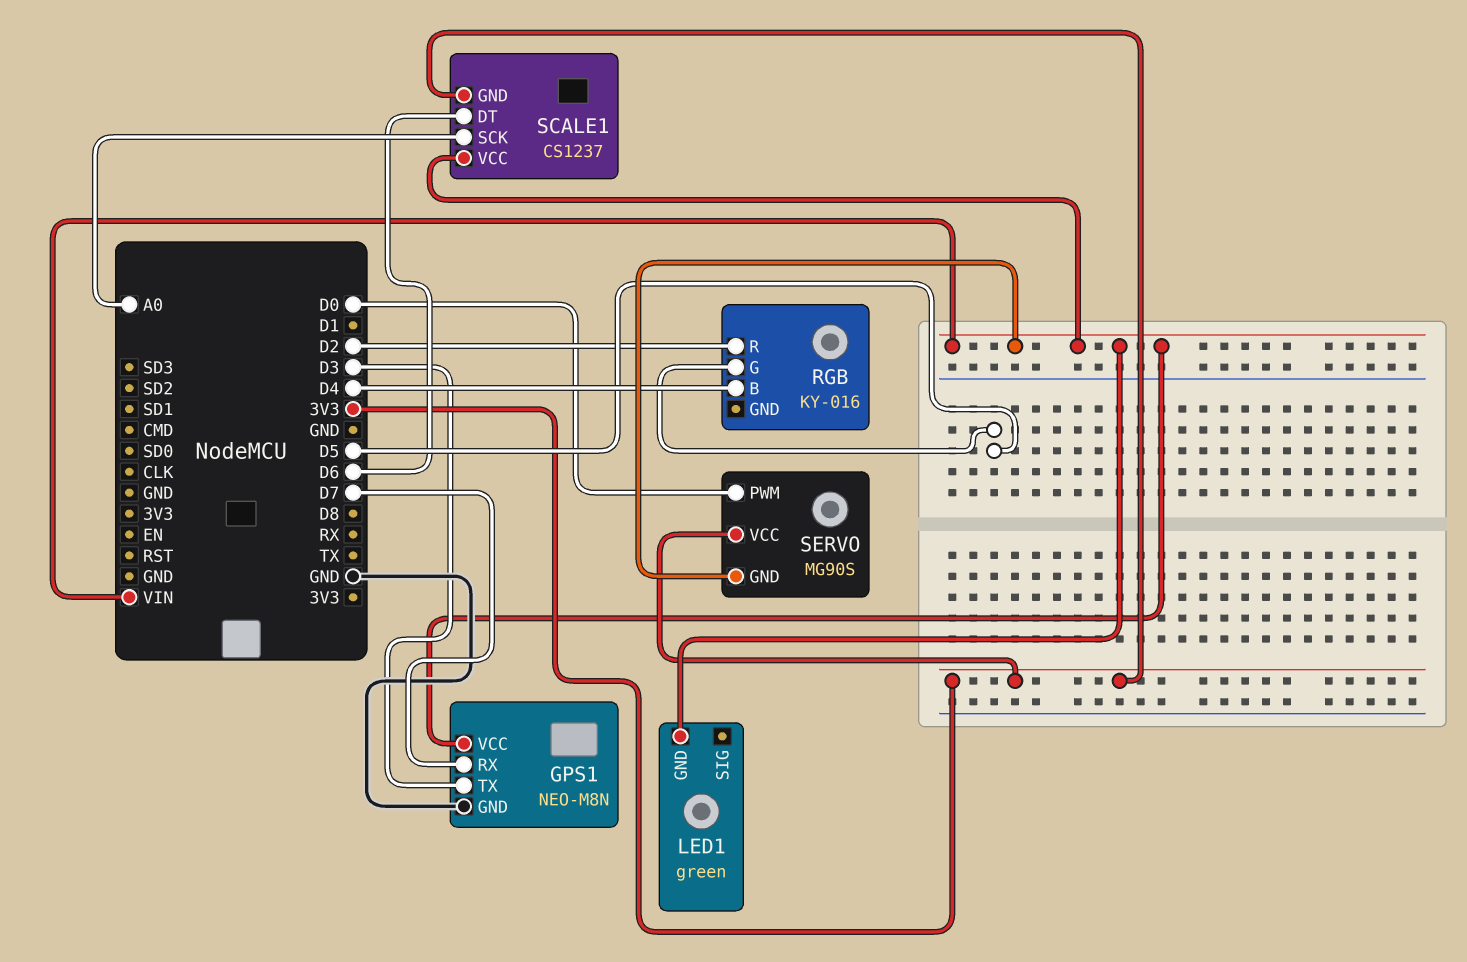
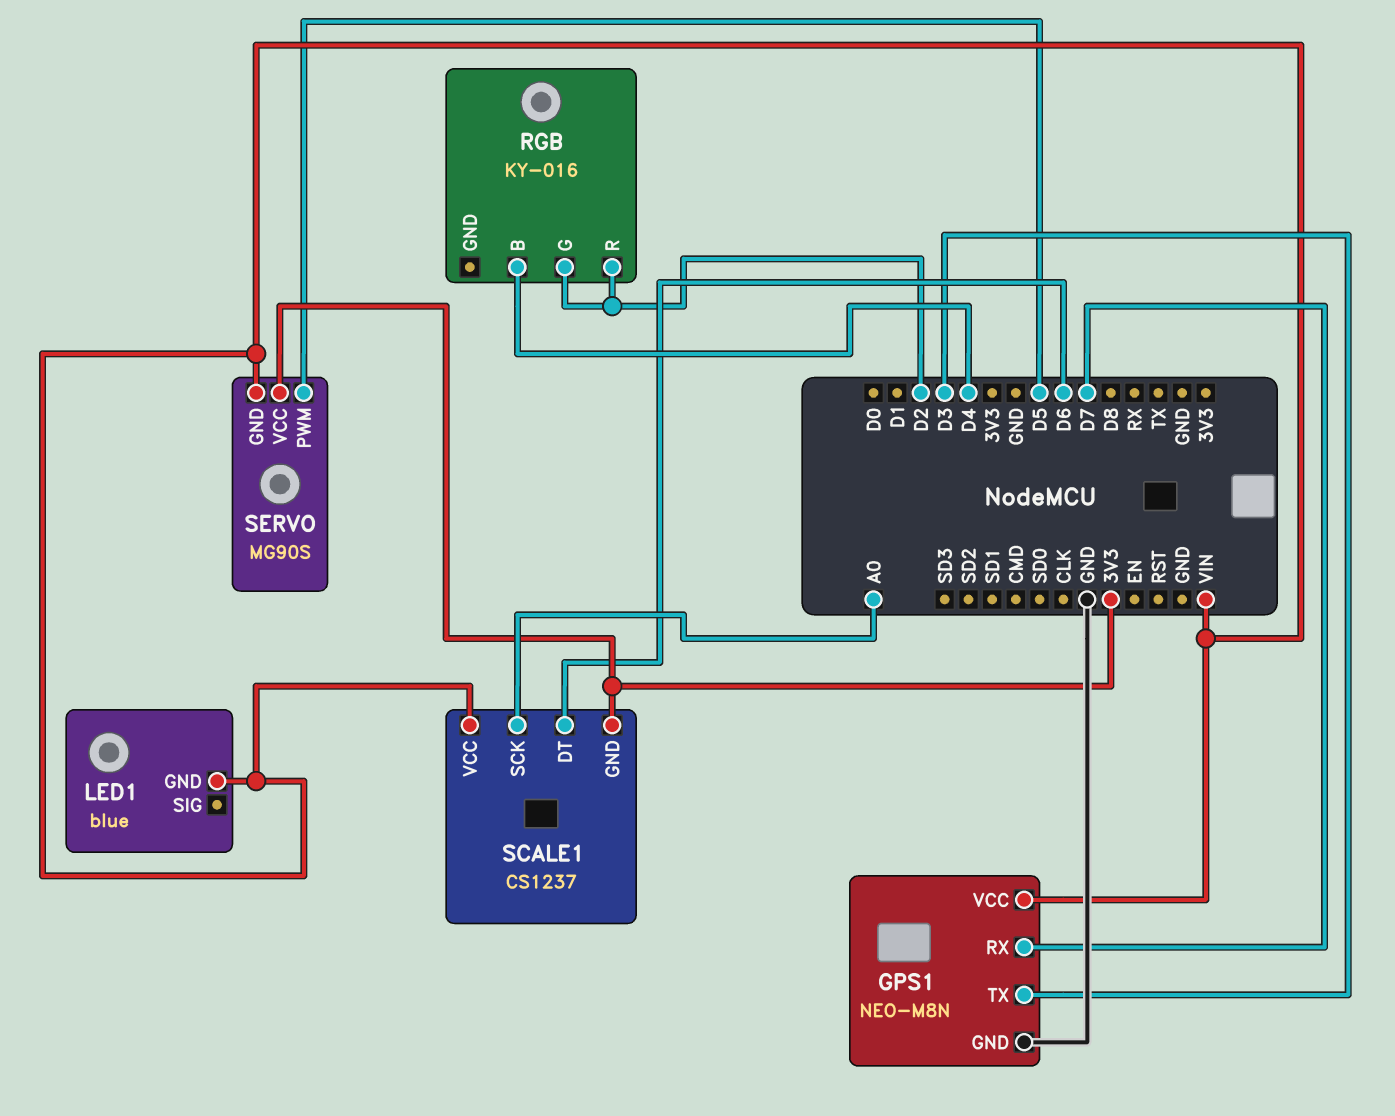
LED1: green -> blue
RGB pin G: D5 -> D2
SERVO pin PWM: D0 -> D5

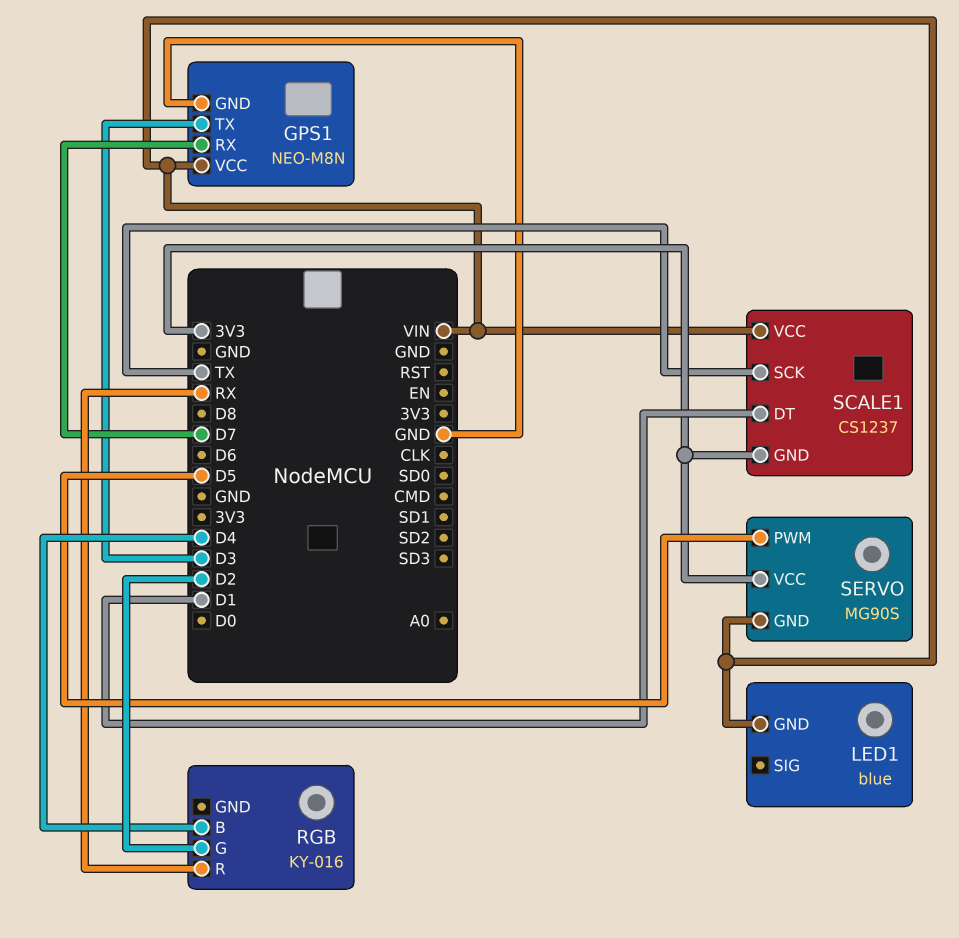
RGB pin R: D2 -> RX
SCALE1 pin DT: D6 -> D1
SCALE1 pin SCK: A0 -> TX

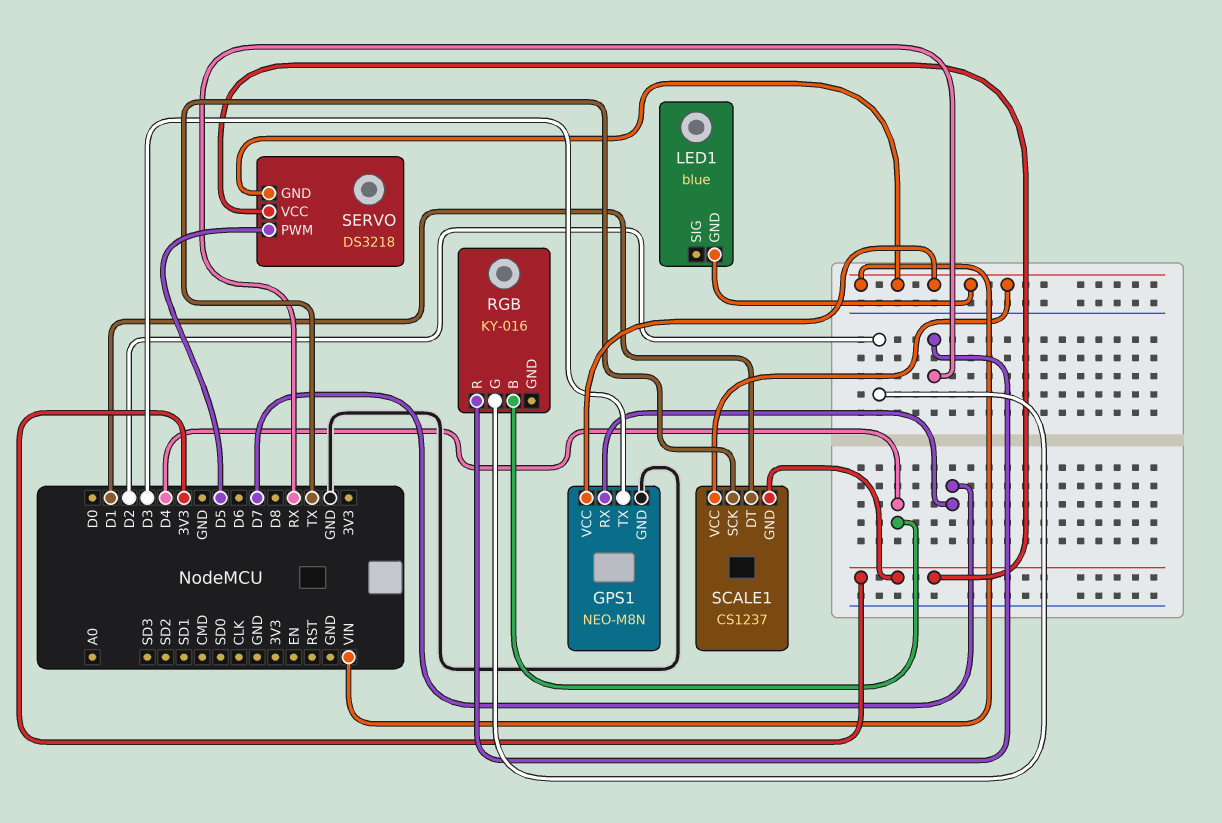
SERVO: MG90S -> DS3218

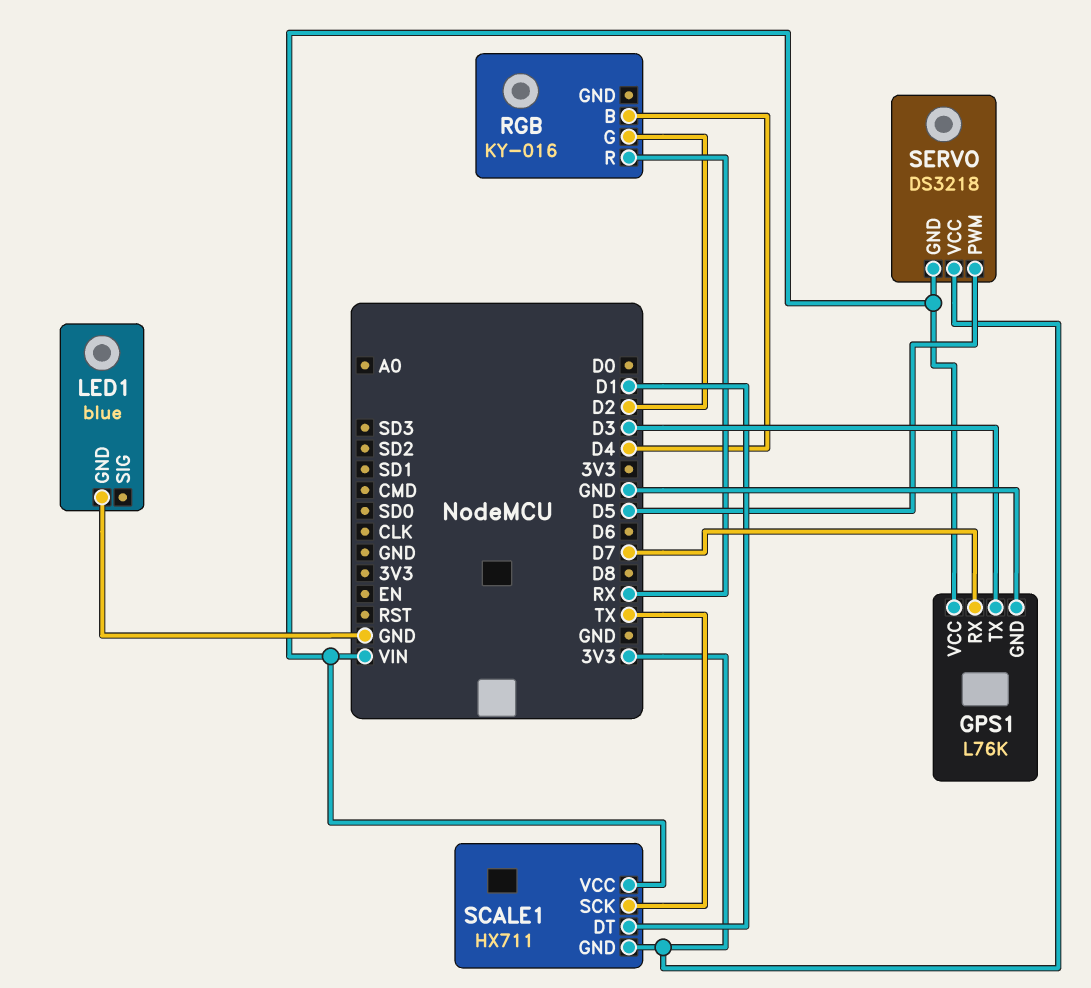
GPS1: NEO-M8N -> L76K
LED1 pin GND: VIN -> GND
SCALE1: CS1237 -> HX711

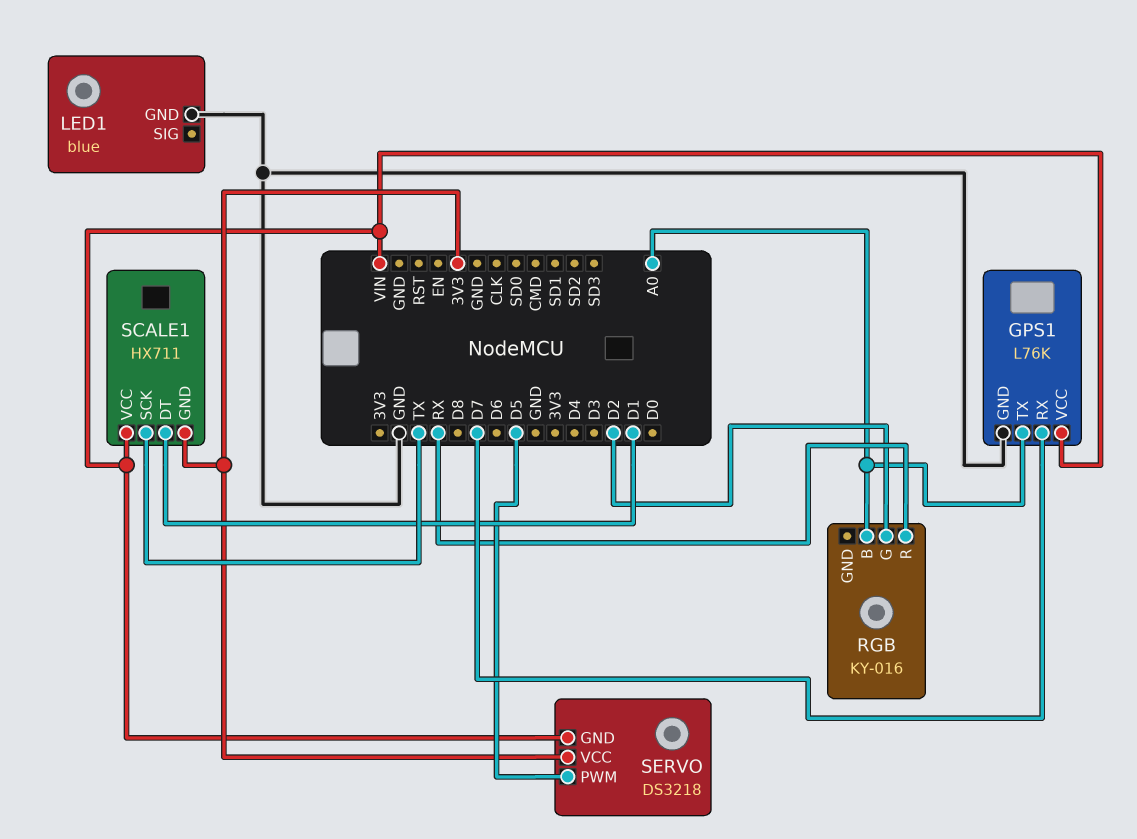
GPS1 pin TX: D3 -> A0
RGB pin B: D4 -> A0

